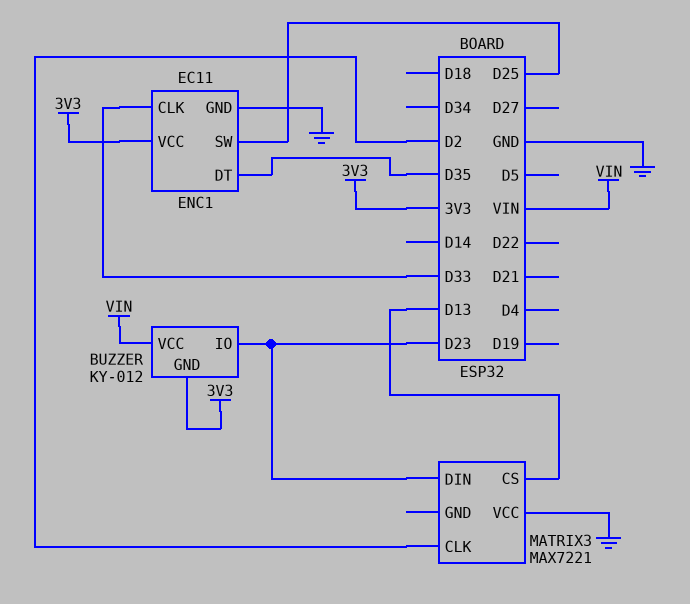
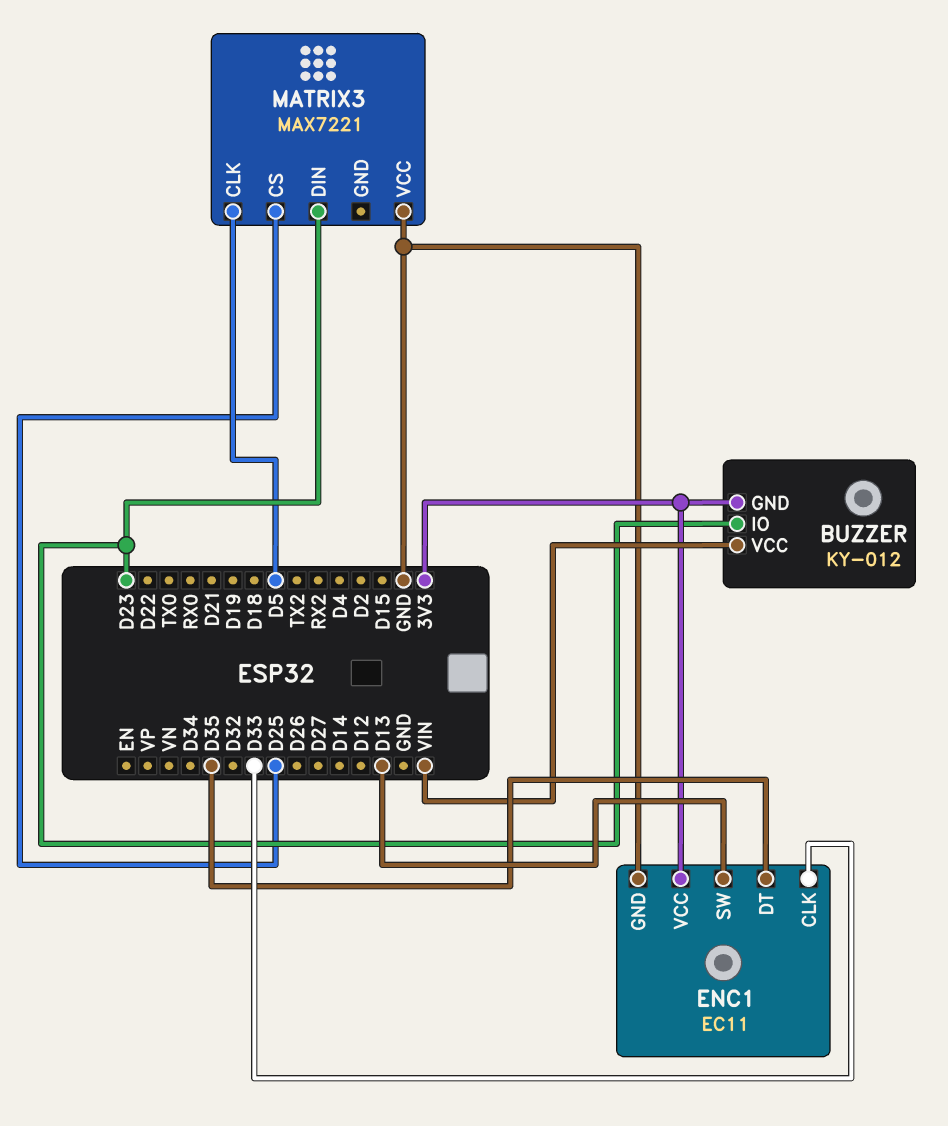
ENC1 pin SW: D25 -> D13
MATRIX3 pin CLK: D2 -> D5
MATRIX3 pin CS: D13 -> D25

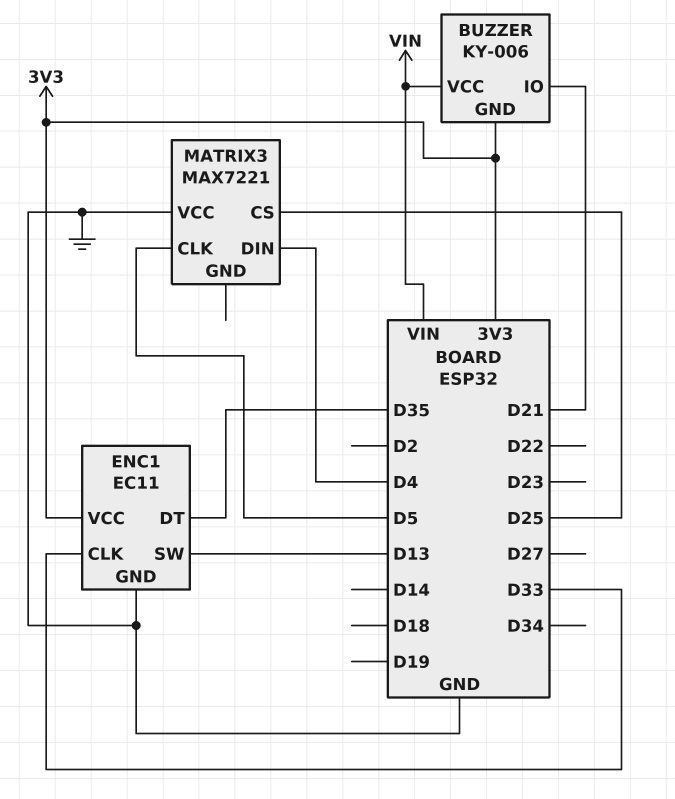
BUZZER: KY-012 -> KY-006
BUZZER pin IO: D23 -> D21
MATRIX3 pin DIN: D23 -> D4

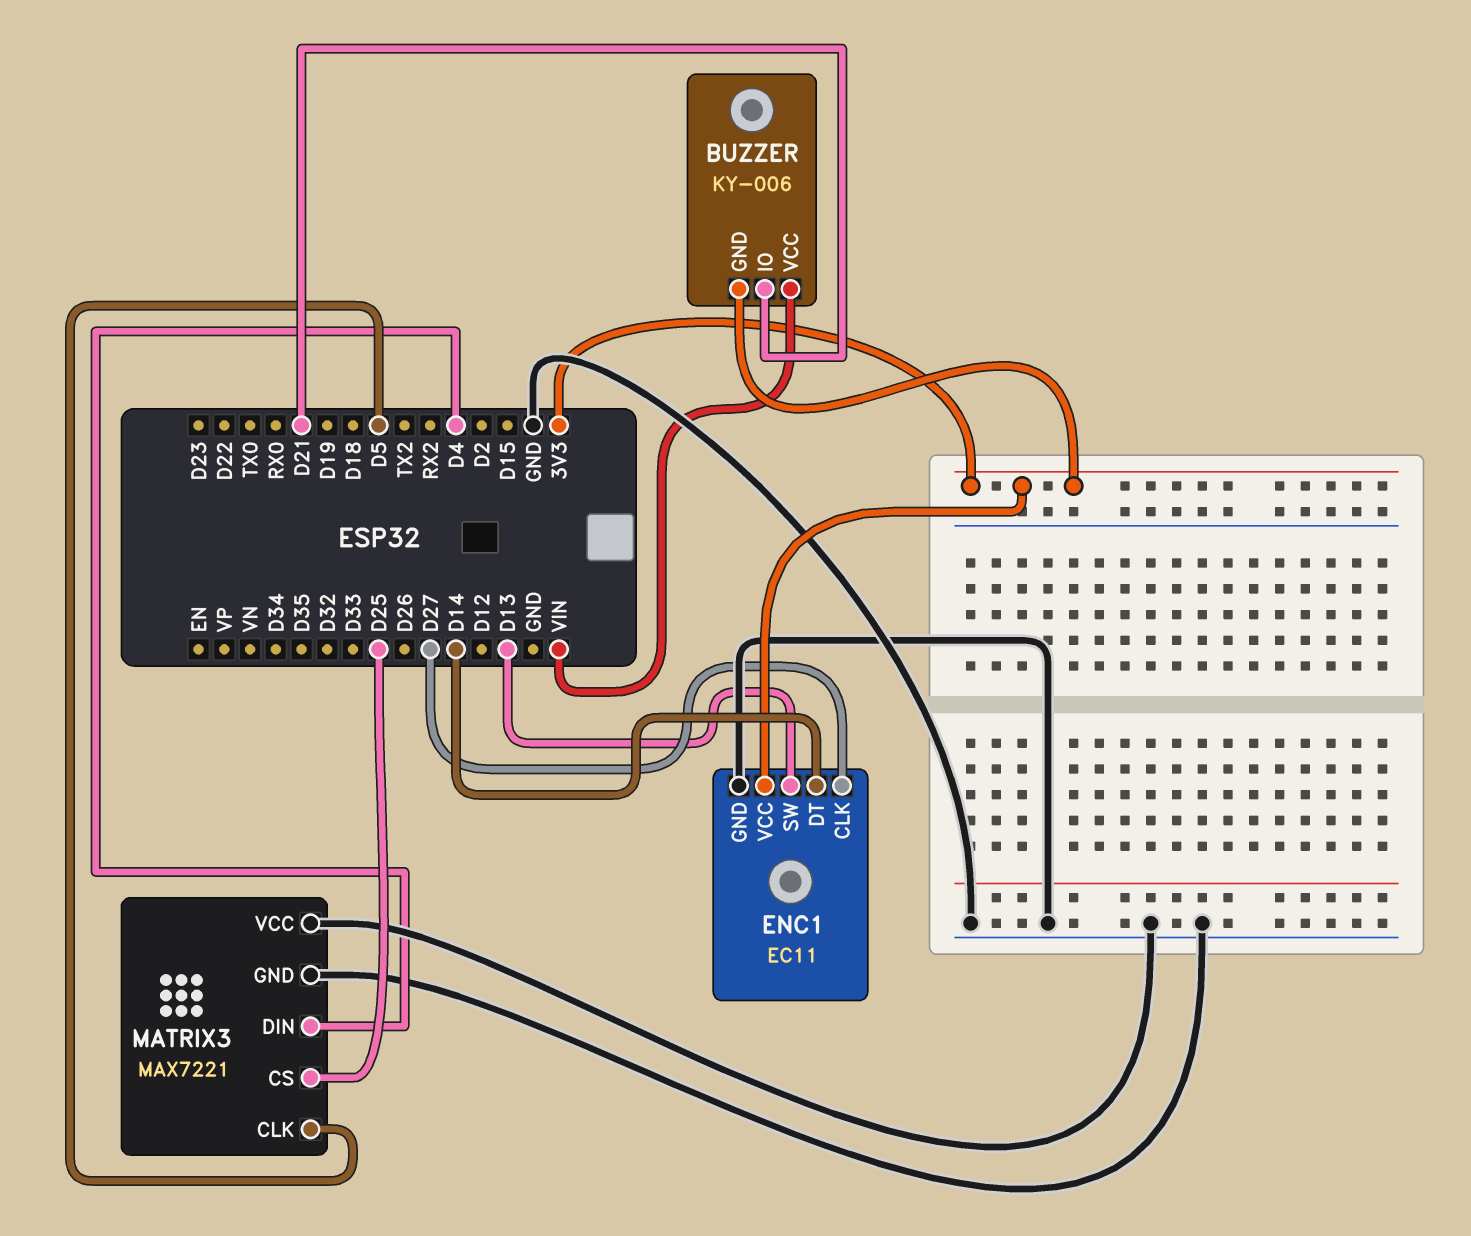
ENC1 pin CLK: D33 -> D27
ENC1 pin DT: D35 -> D14
MATRIX3 pin GND: none -> GND

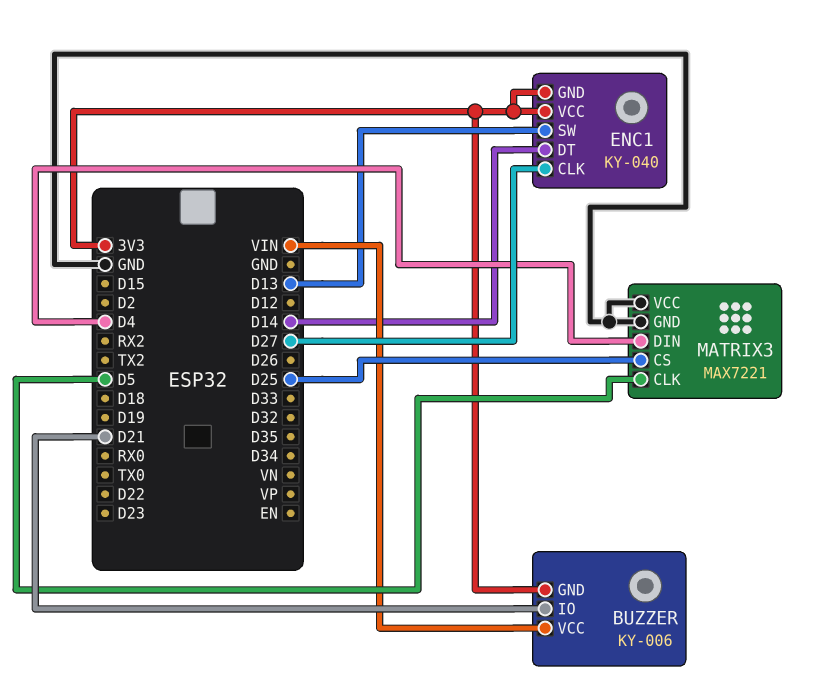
ENC1: EC11 -> KY-040
ENC1 pin GND: GND -> 3V3

